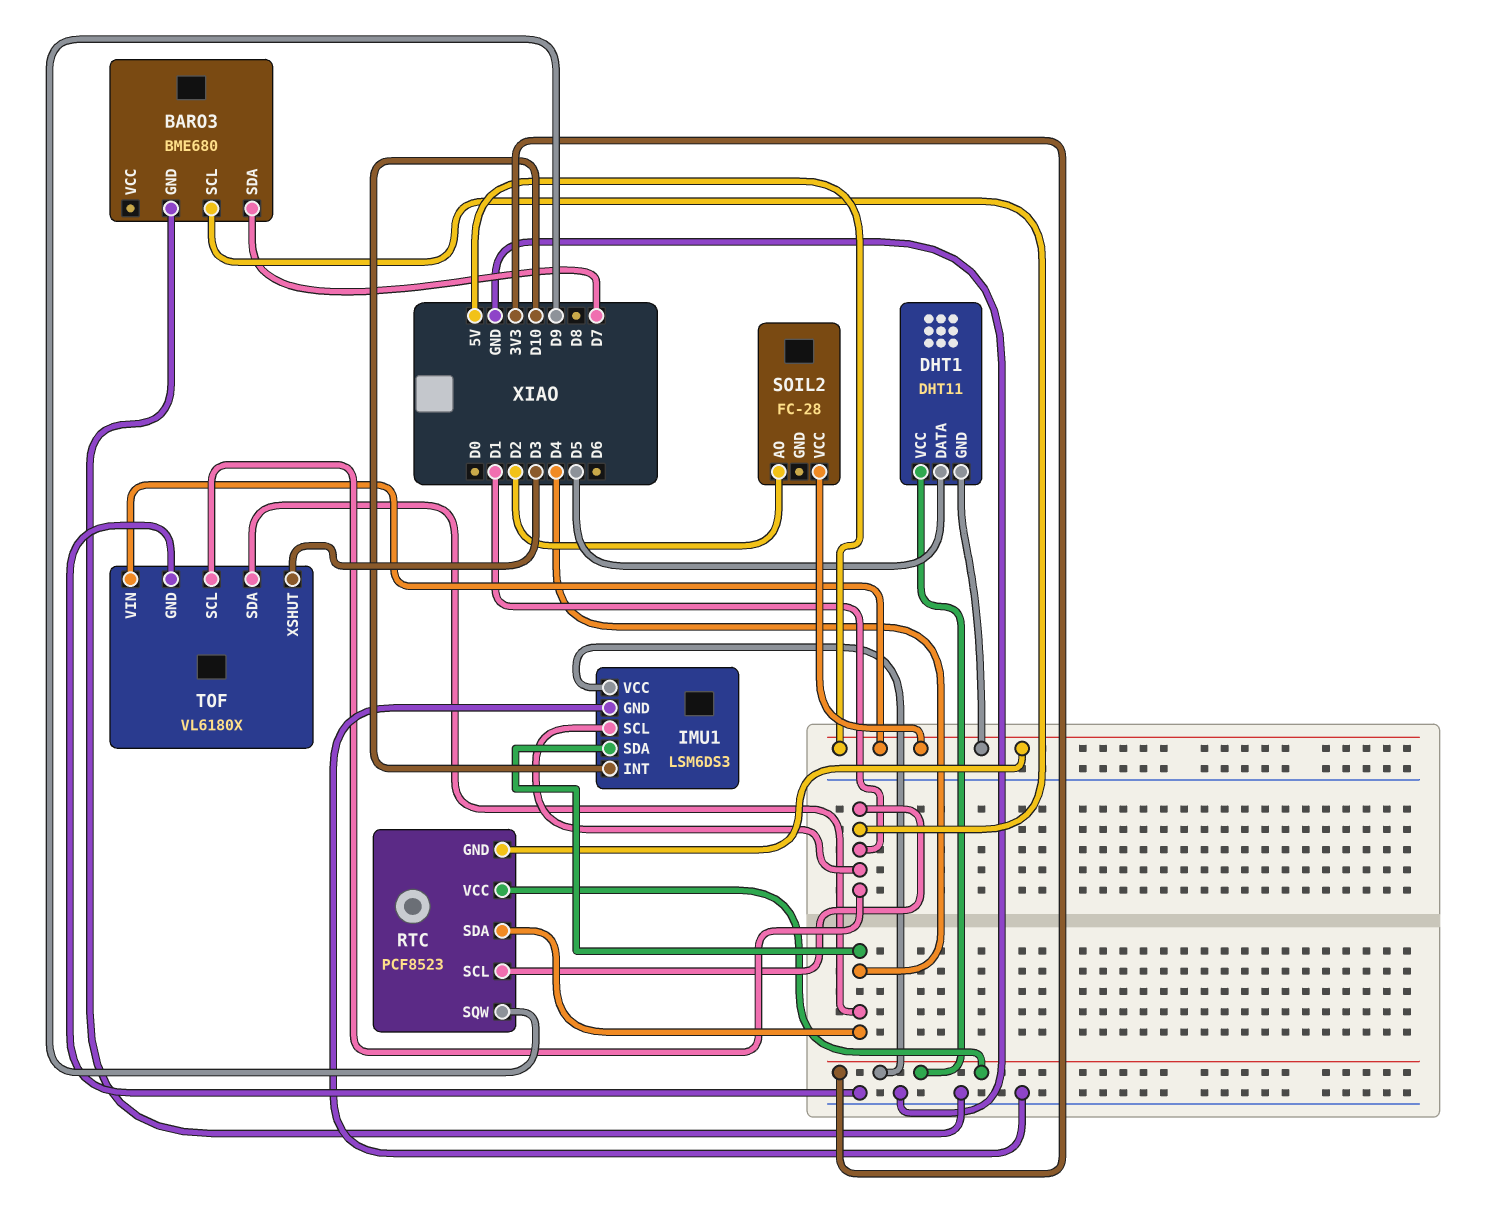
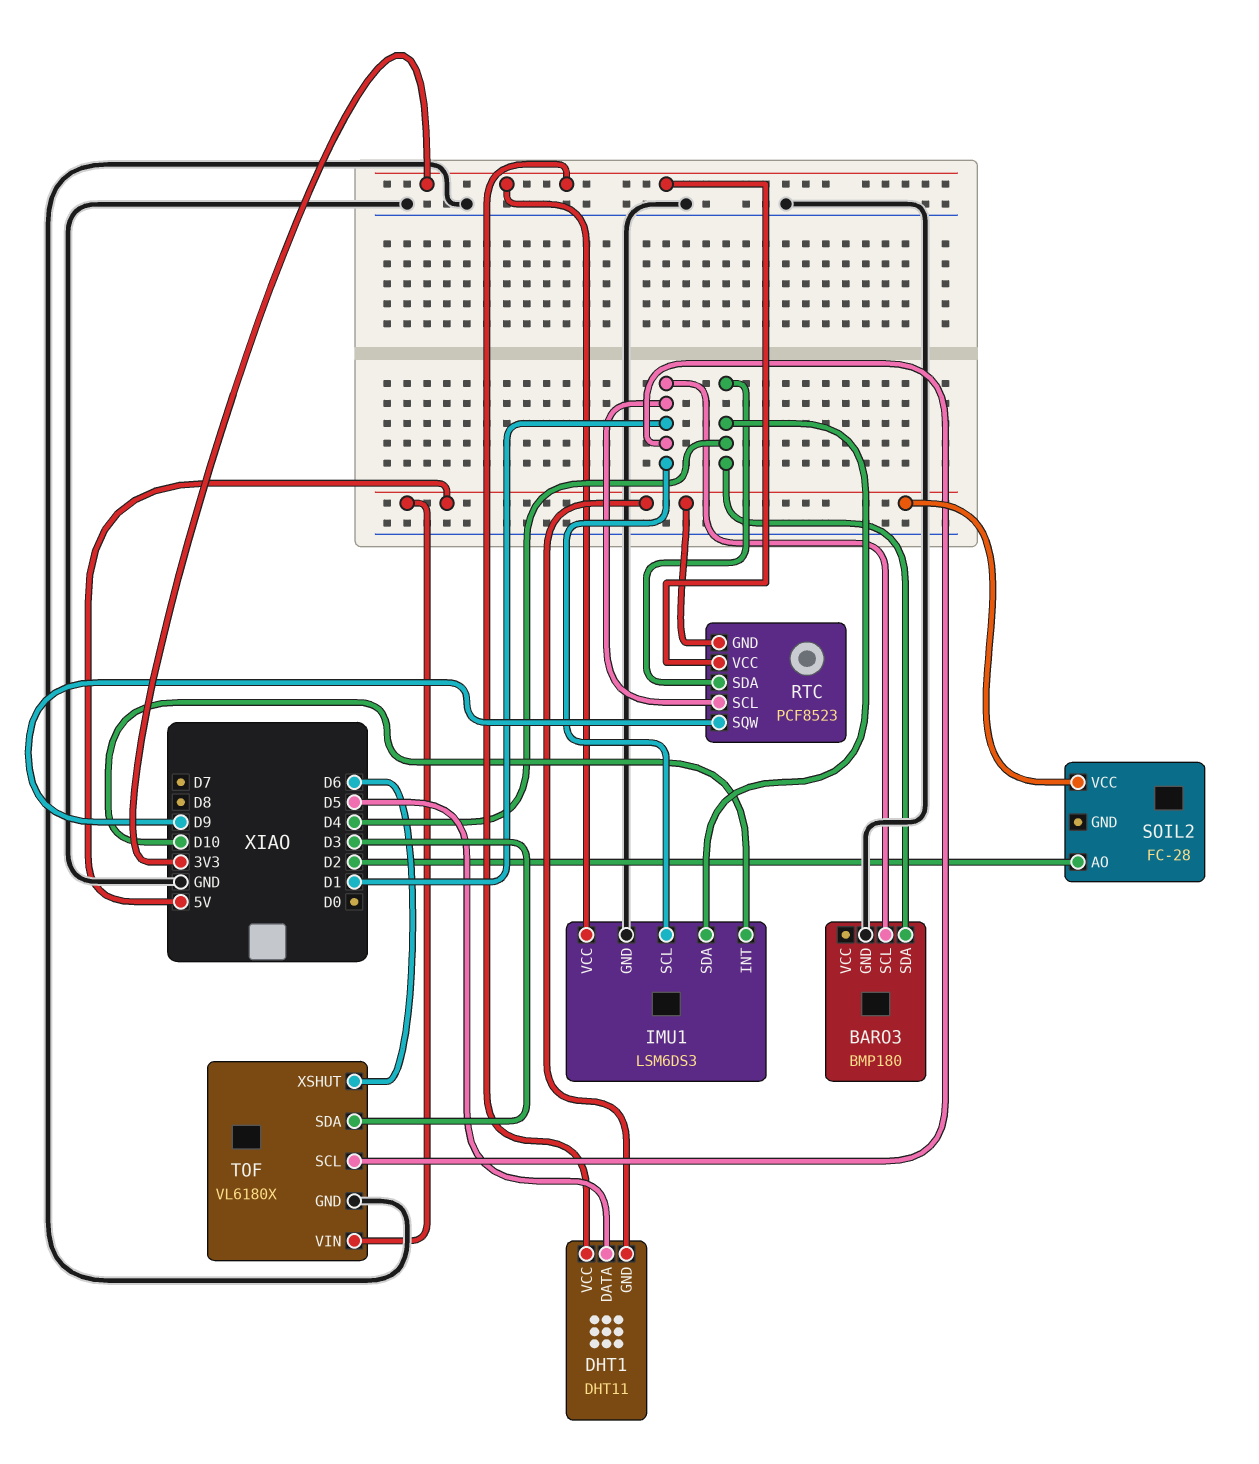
BARO3: BME680 -> BMP180
BARO3 pin SDA: D7 -> D4
TOF pin SDA: D4 -> D3
TOF pin XSHUT: D3 -> D6

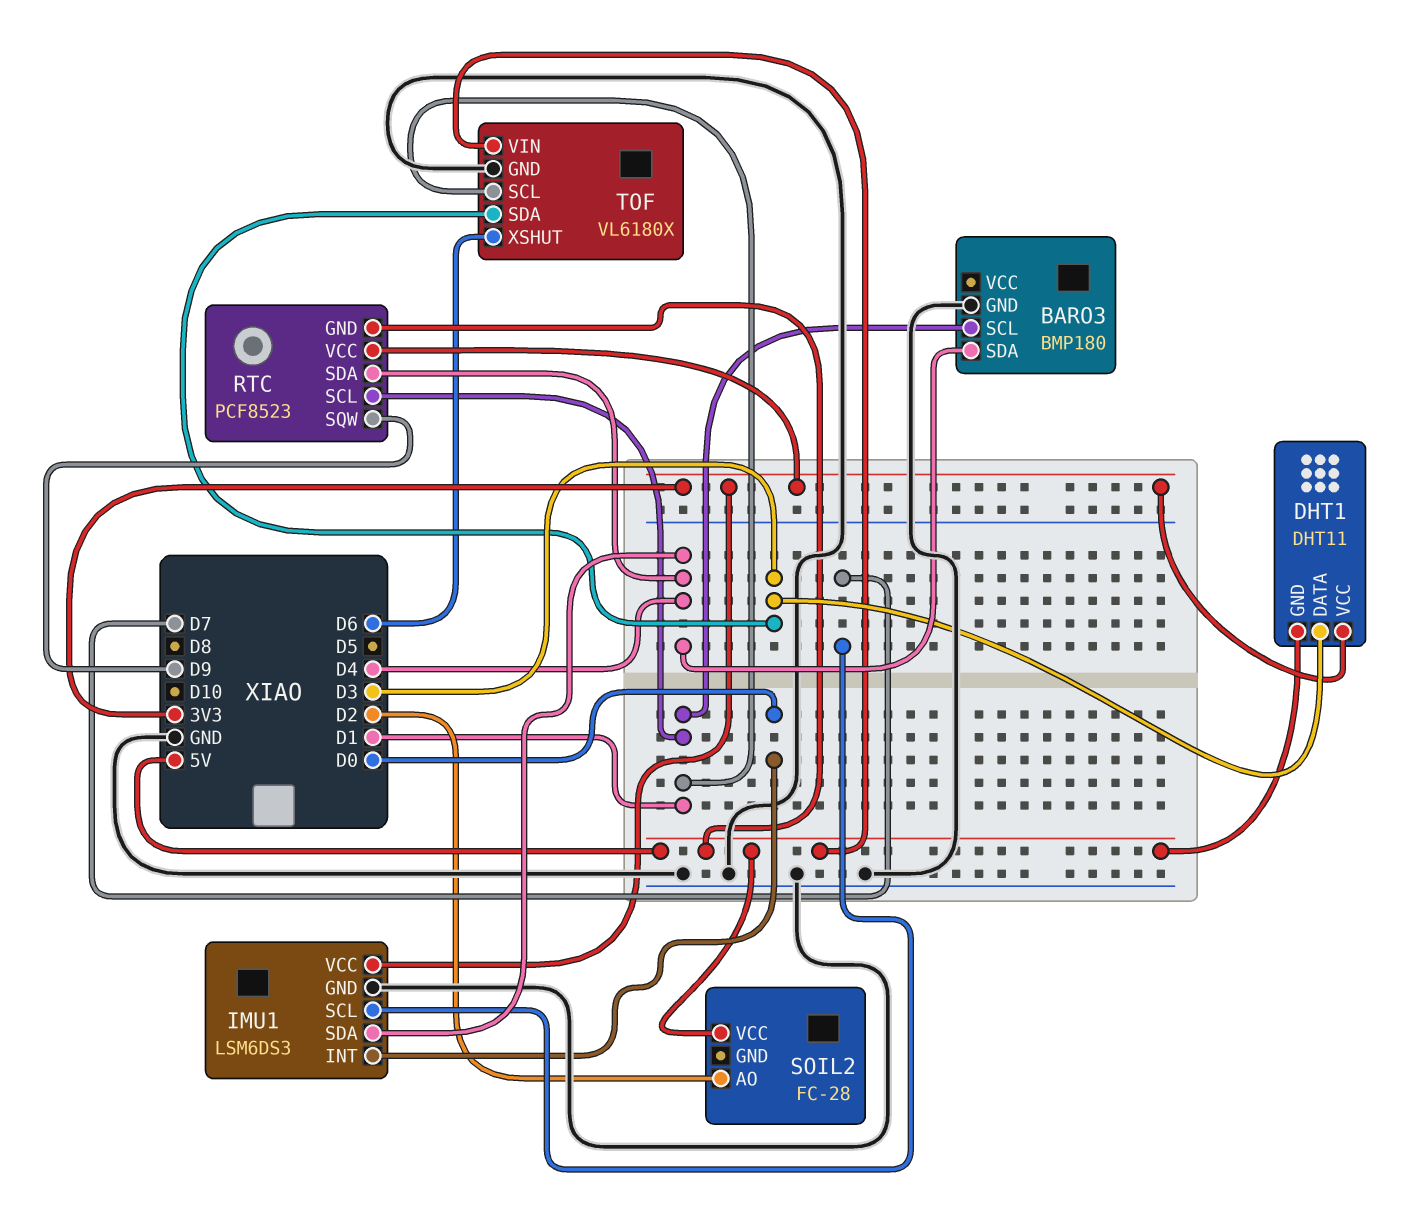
DHT1 pin DATA: D5 -> D3
IMU1 pin INT: D10 -> D0
IMU1 pin SCL: D1 -> D7

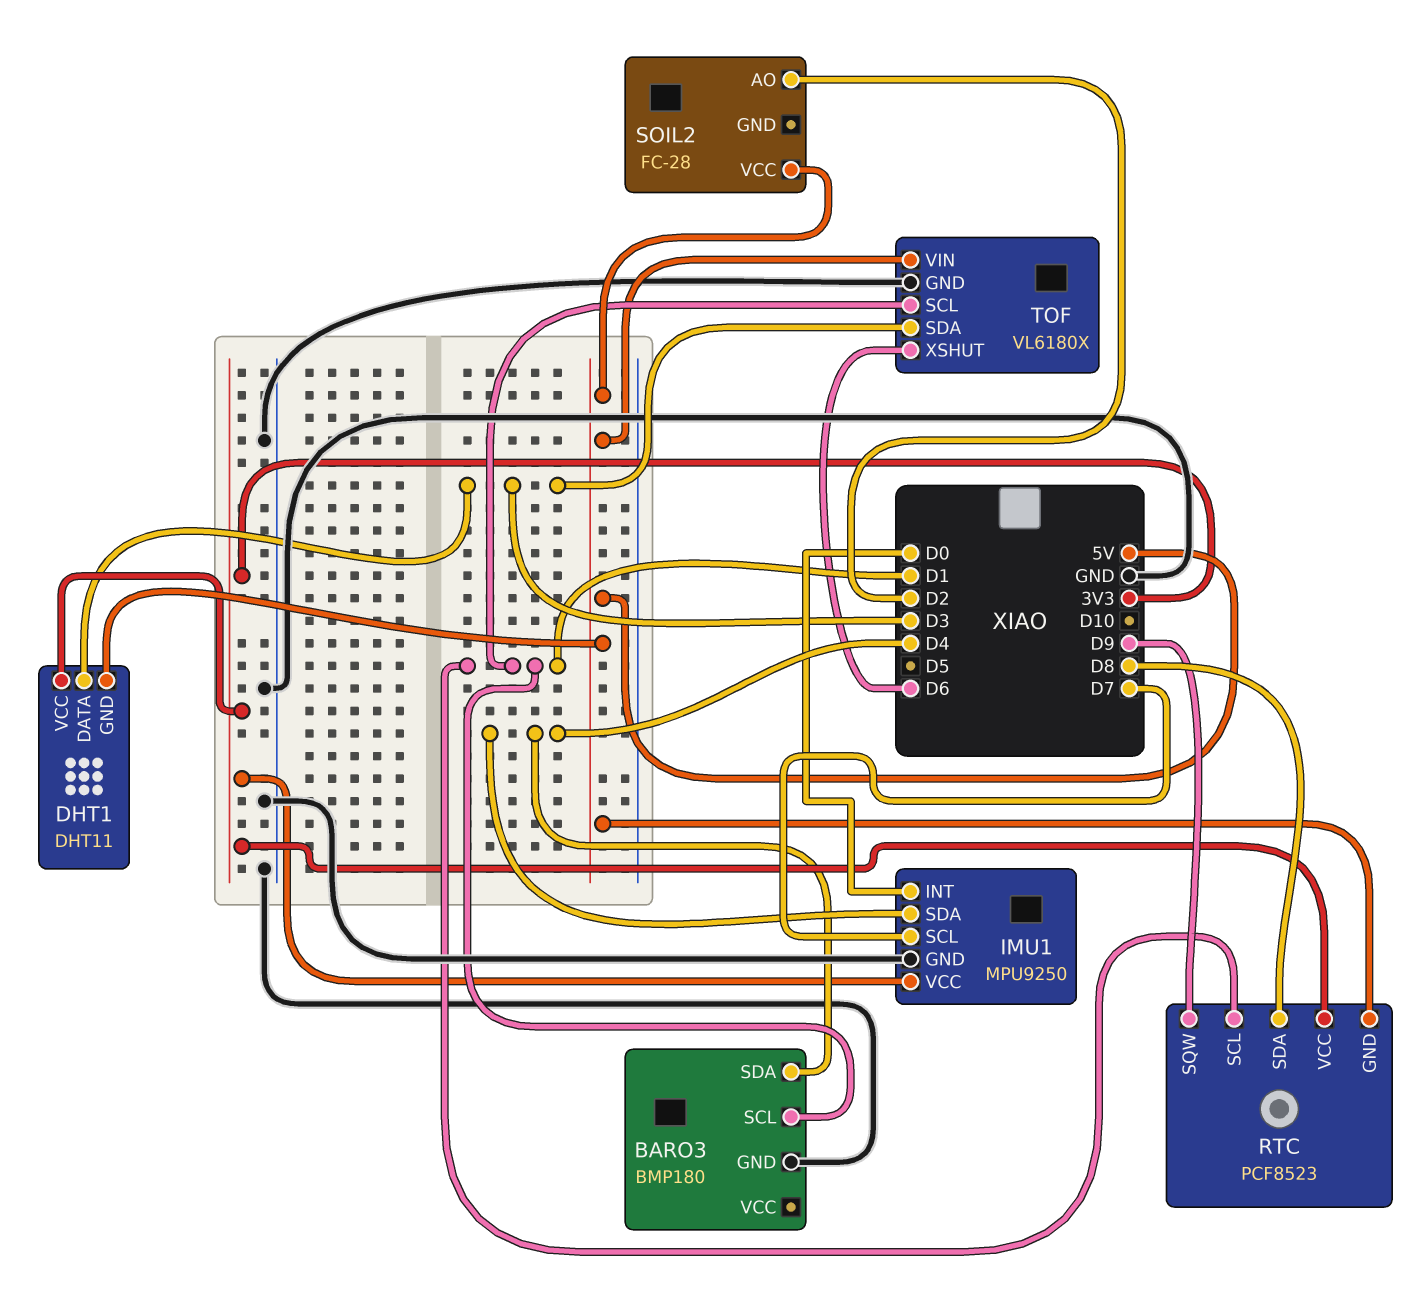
IMU1: LSM6DS3 -> MPU9250
RTC pin SDA: D4 -> D8

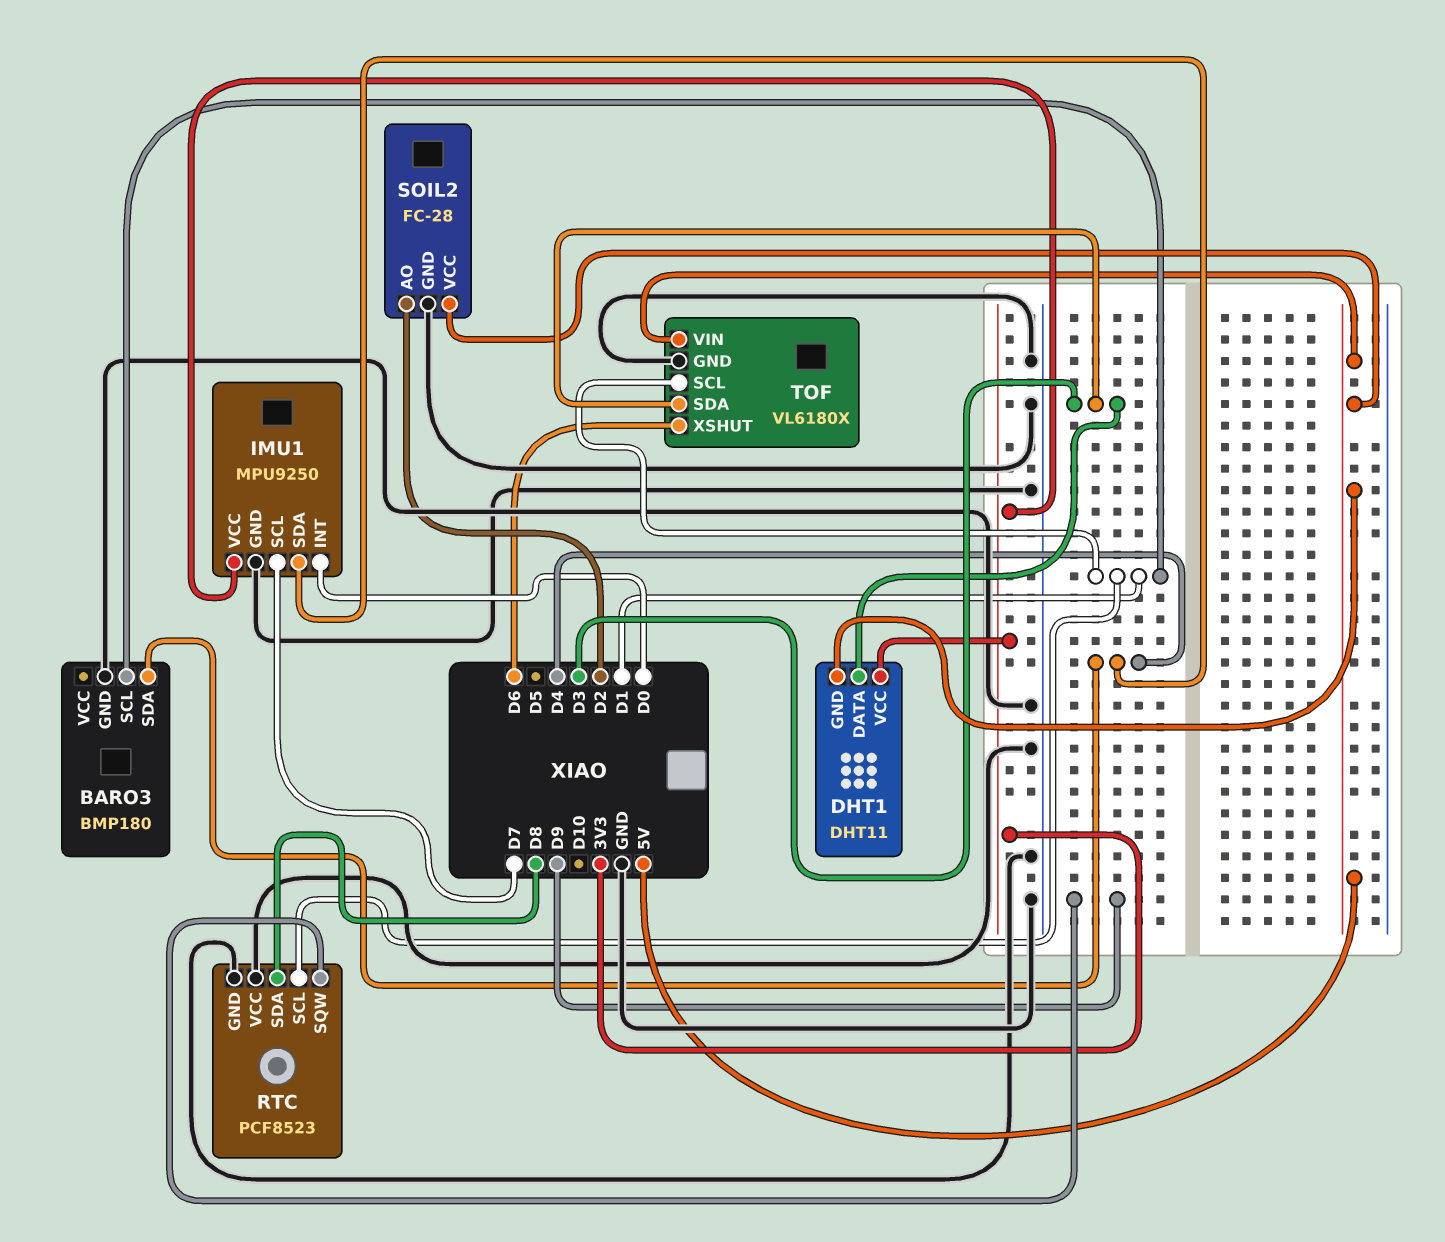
RTC pin GND: 5V -> GND
RTC pin VCC: 3V3 -> GND
SOIL2 pin GND: none -> GND

